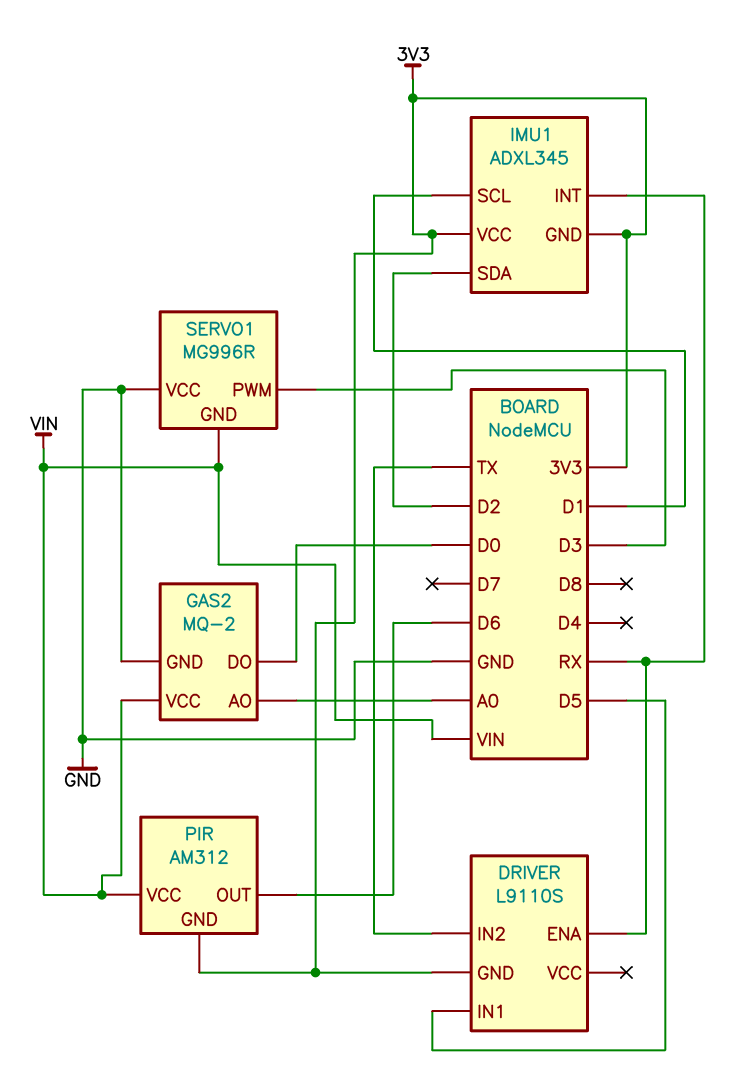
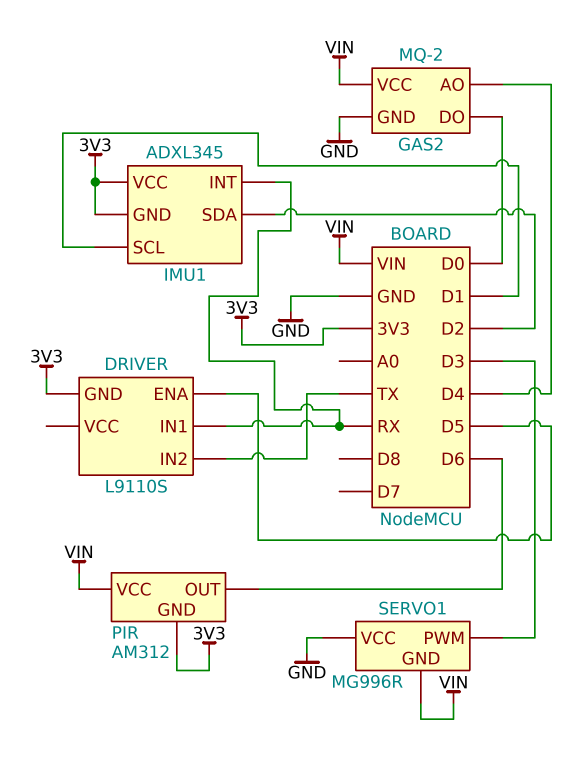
DRIVER pin ENA: RX -> D5
DRIVER pin IN1: D5 -> RX
GAS2 pin AO: A0 -> D4

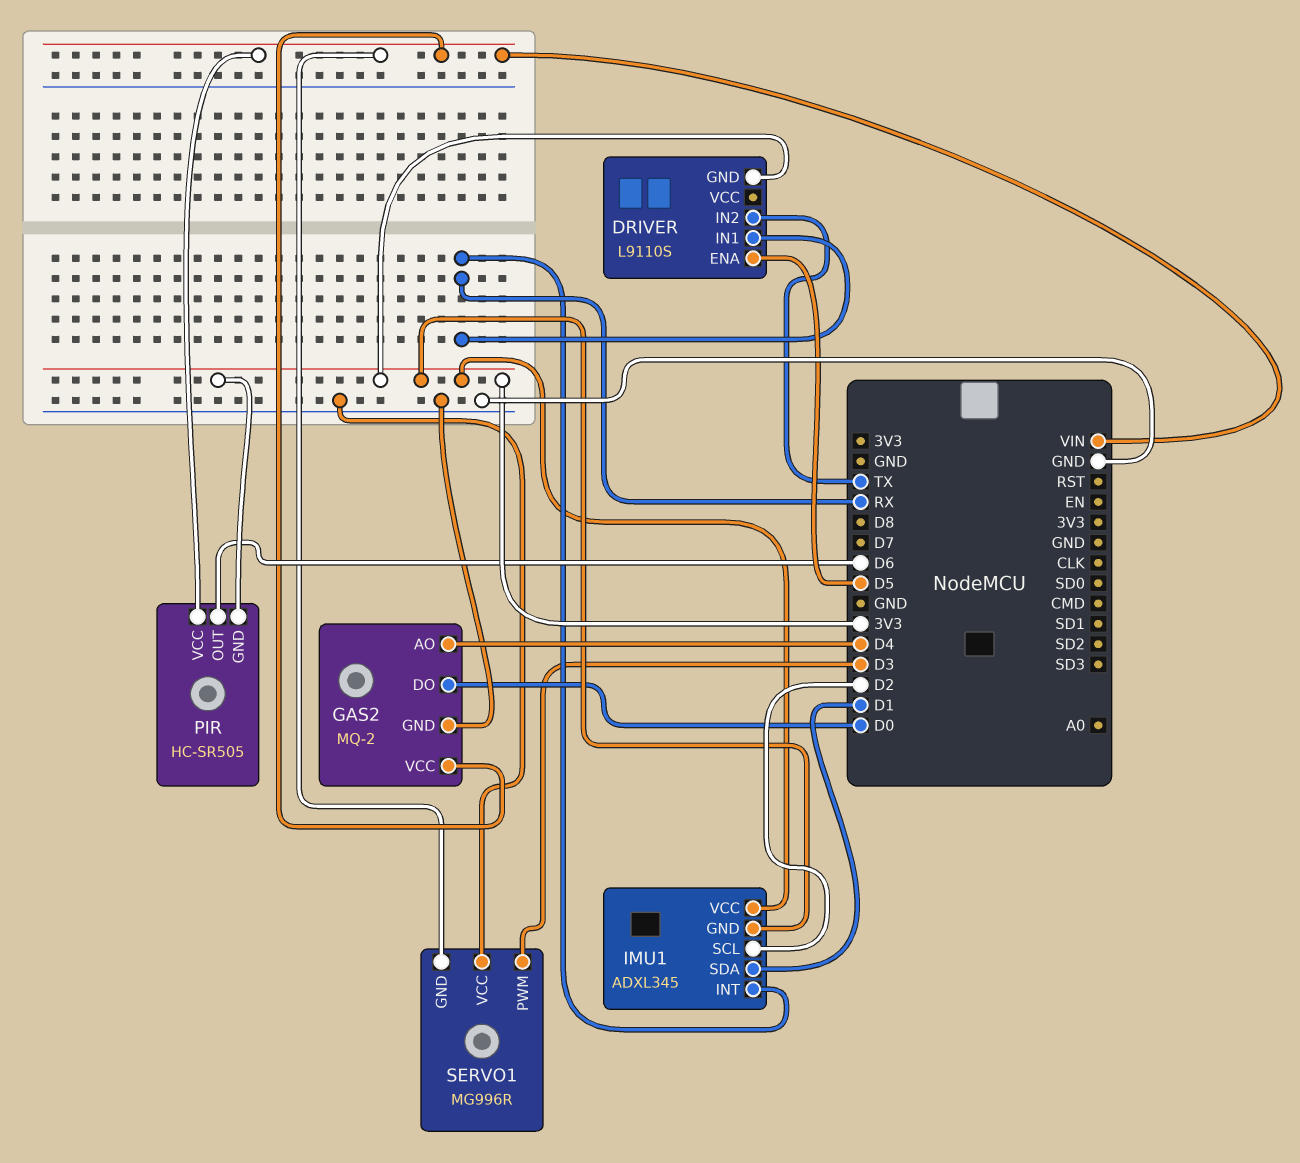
IMU1 pin SCL: D1 -> D2
IMU1 pin SDA: D2 -> D1
PIR: AM312 -> HC-SR505

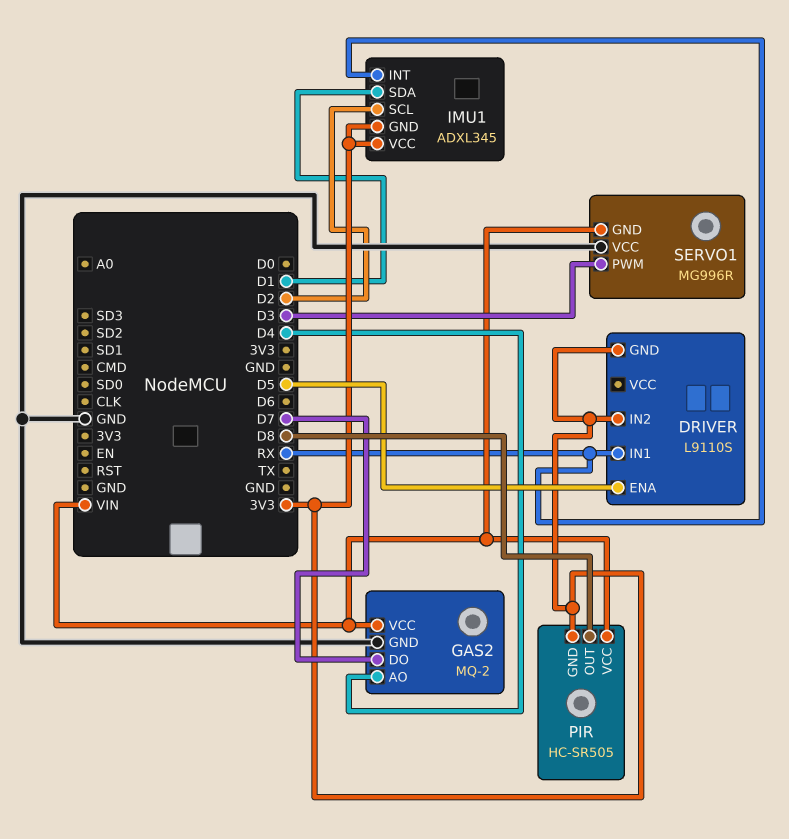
DRIVER pin IN2: TX -> 3V3
GAS2 pin DO: D0 -> D7
PIR pin OUT: D6 -> D8

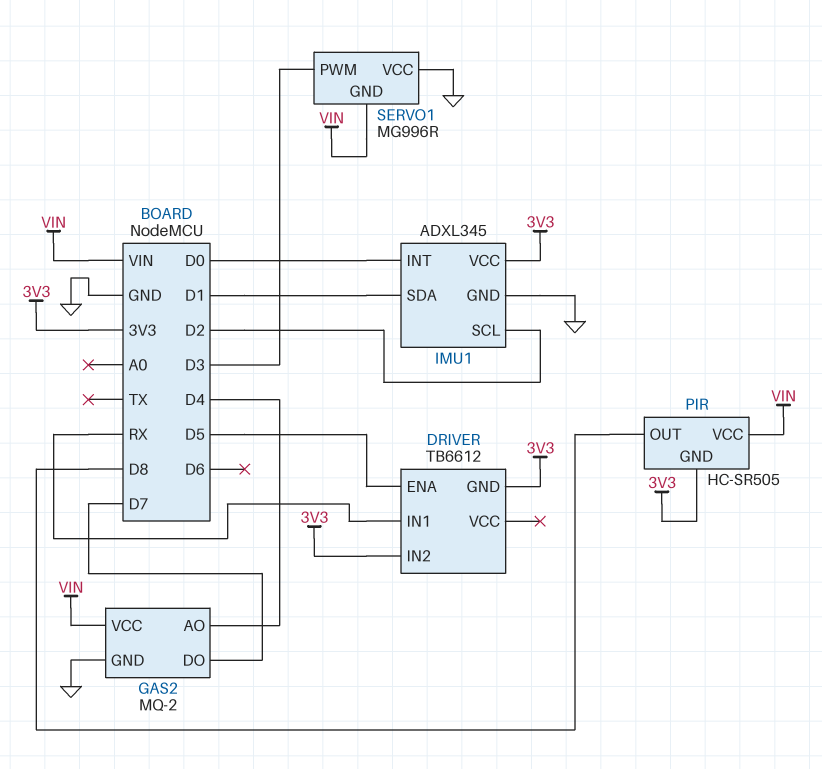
DRIVER: L9110S -> TB6612
IMU1 pin GND: 3V3 -> GND
IMU1 pin INT: RX -> D0

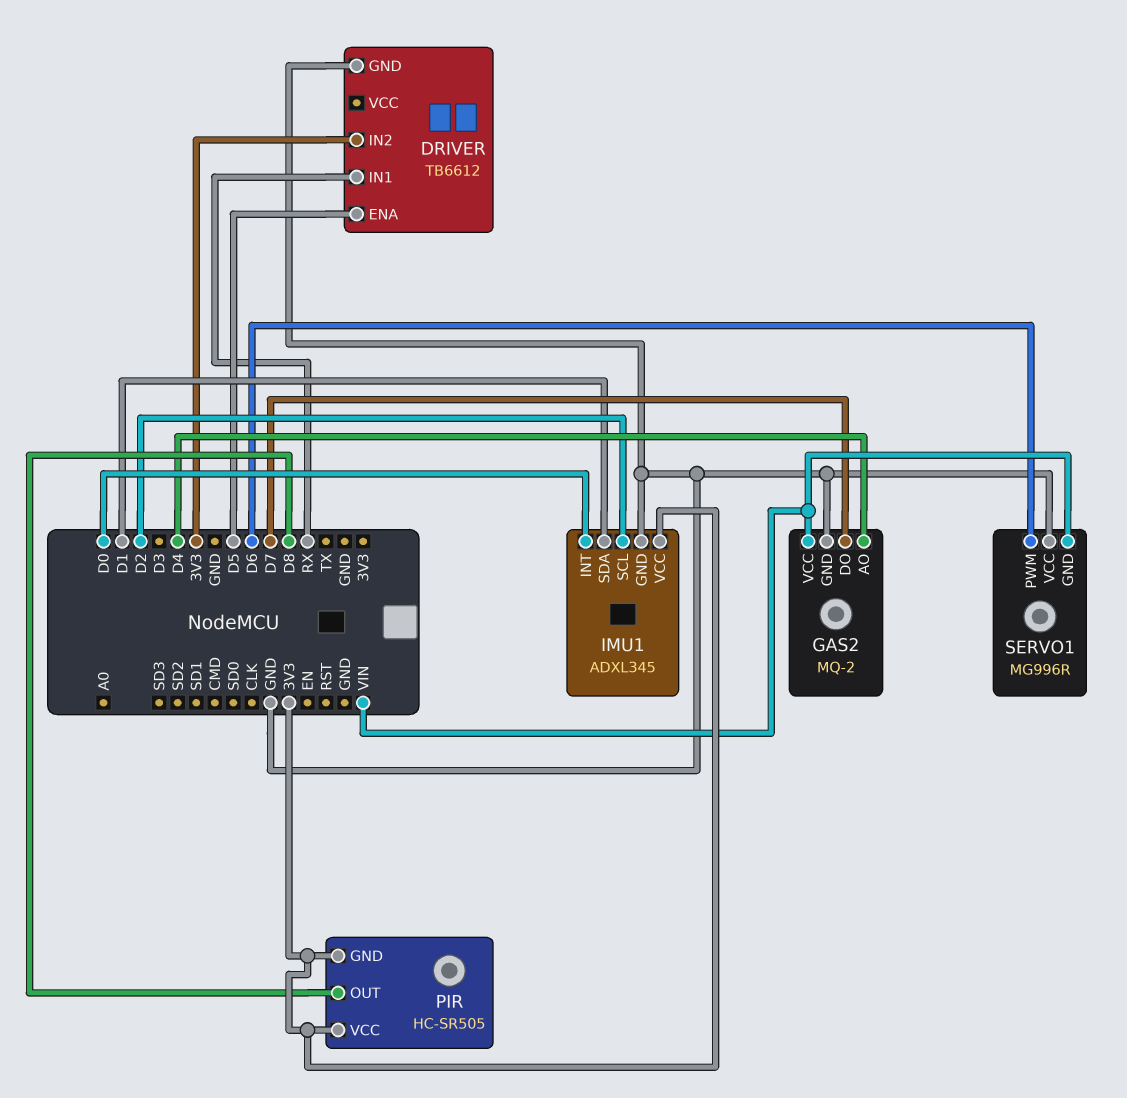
DRIVER pin GND: 3V3 -> GND
PIR pin VCC: VIN -> 3V3
SERVO1 pin PWM: D3 -> D6

